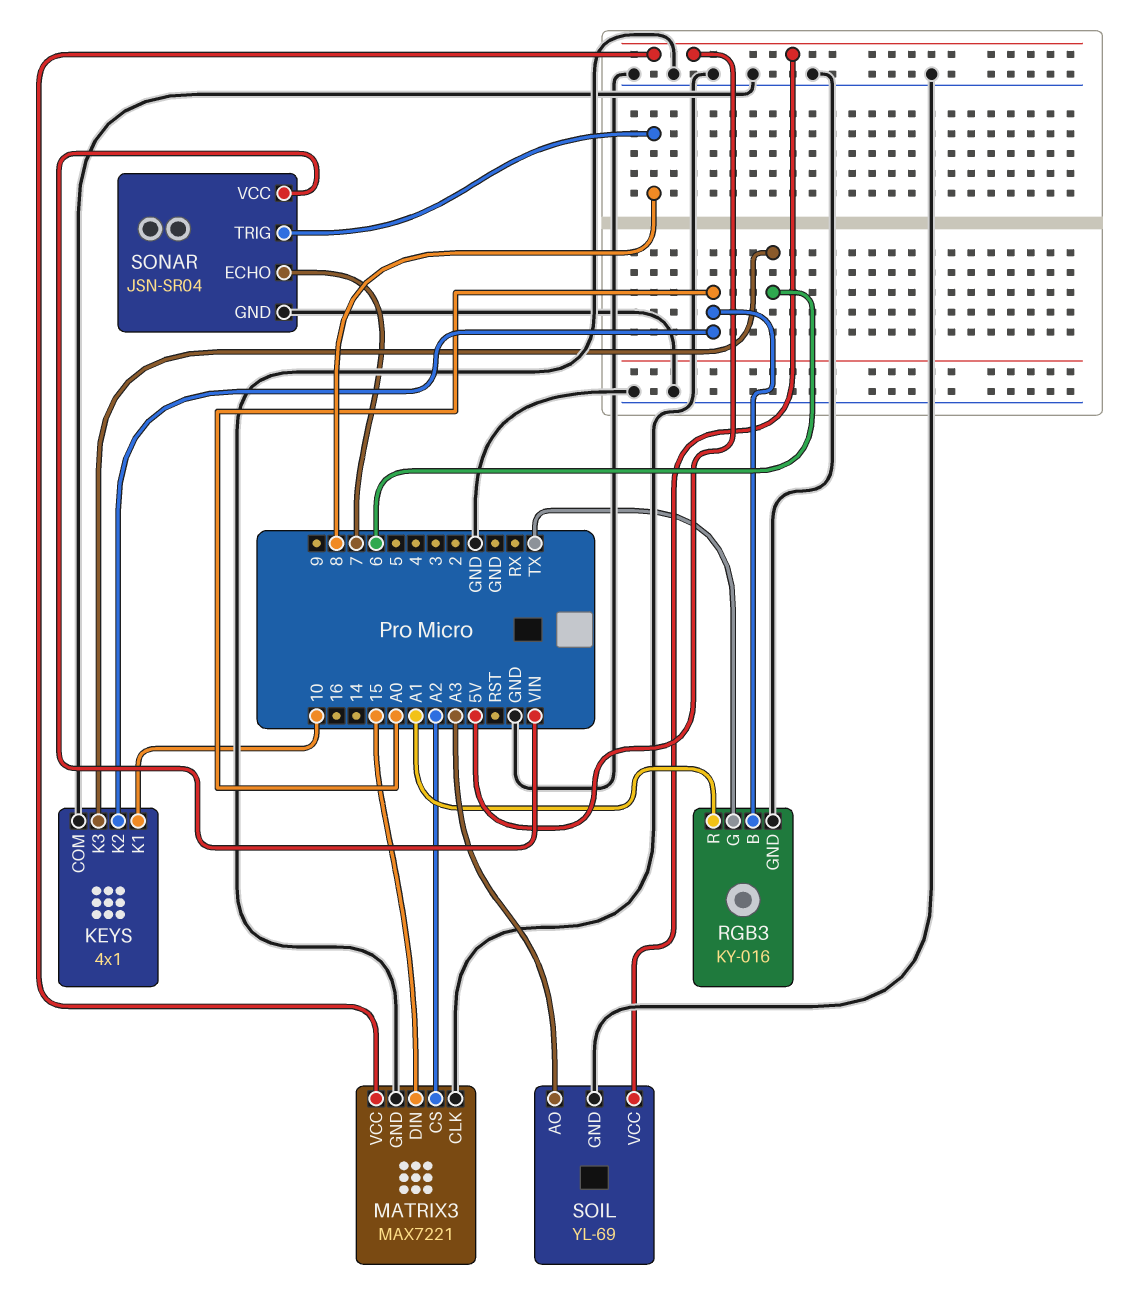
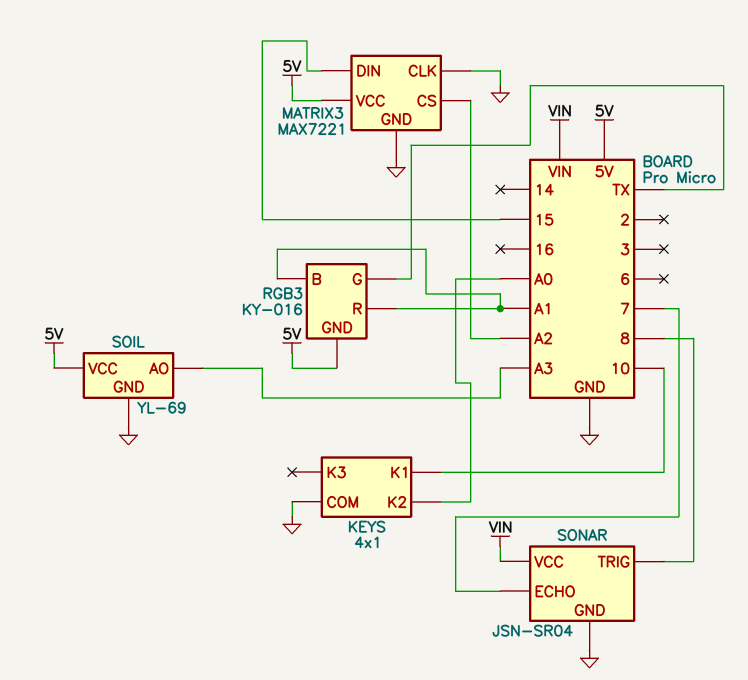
KEYS pin K3: 6 -> none
RGB3 pin B: A0 -> A1
RGB3 pin GND: GND -> 5V

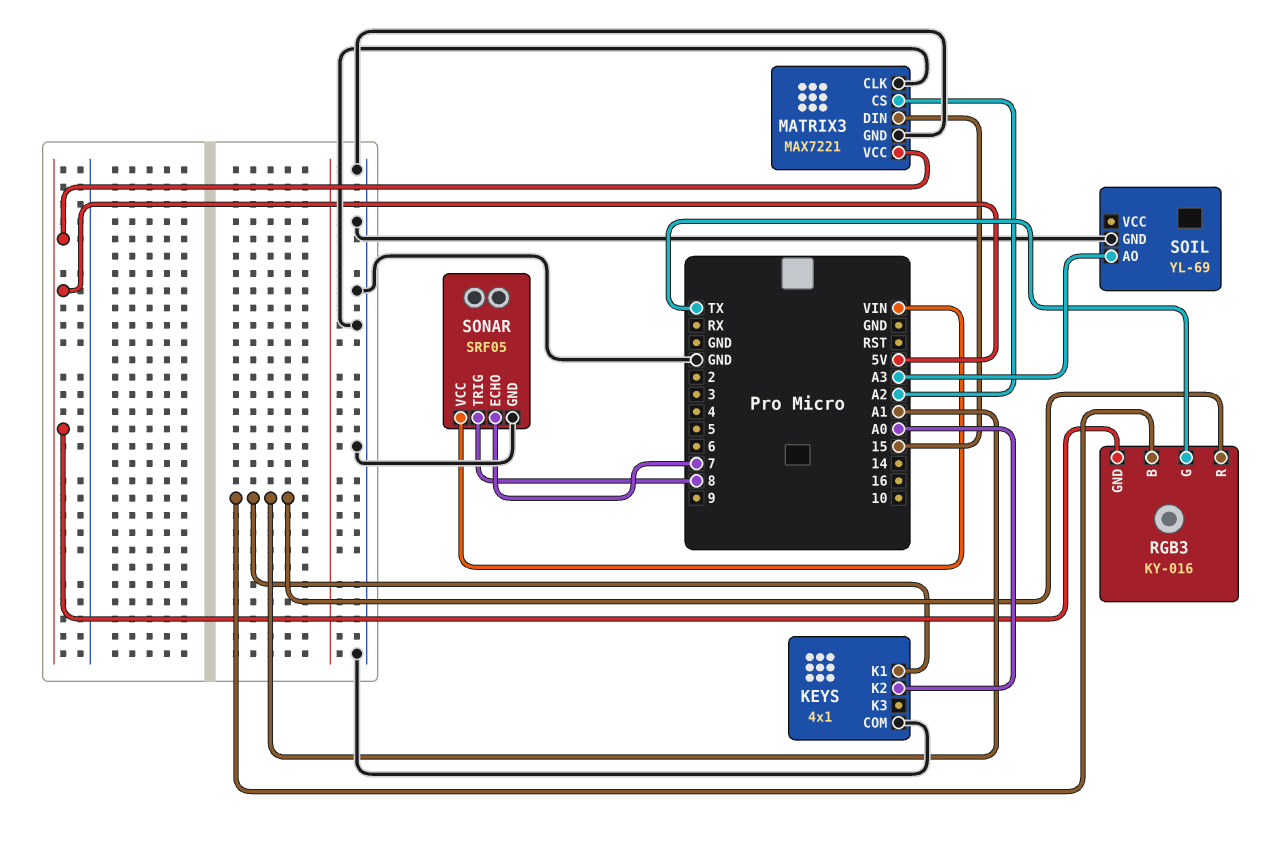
KEYS pin K1: 10 -> A1
SOIL pin VCC: 5V -> none
SONAR: JSN-SR04 -> SRF05

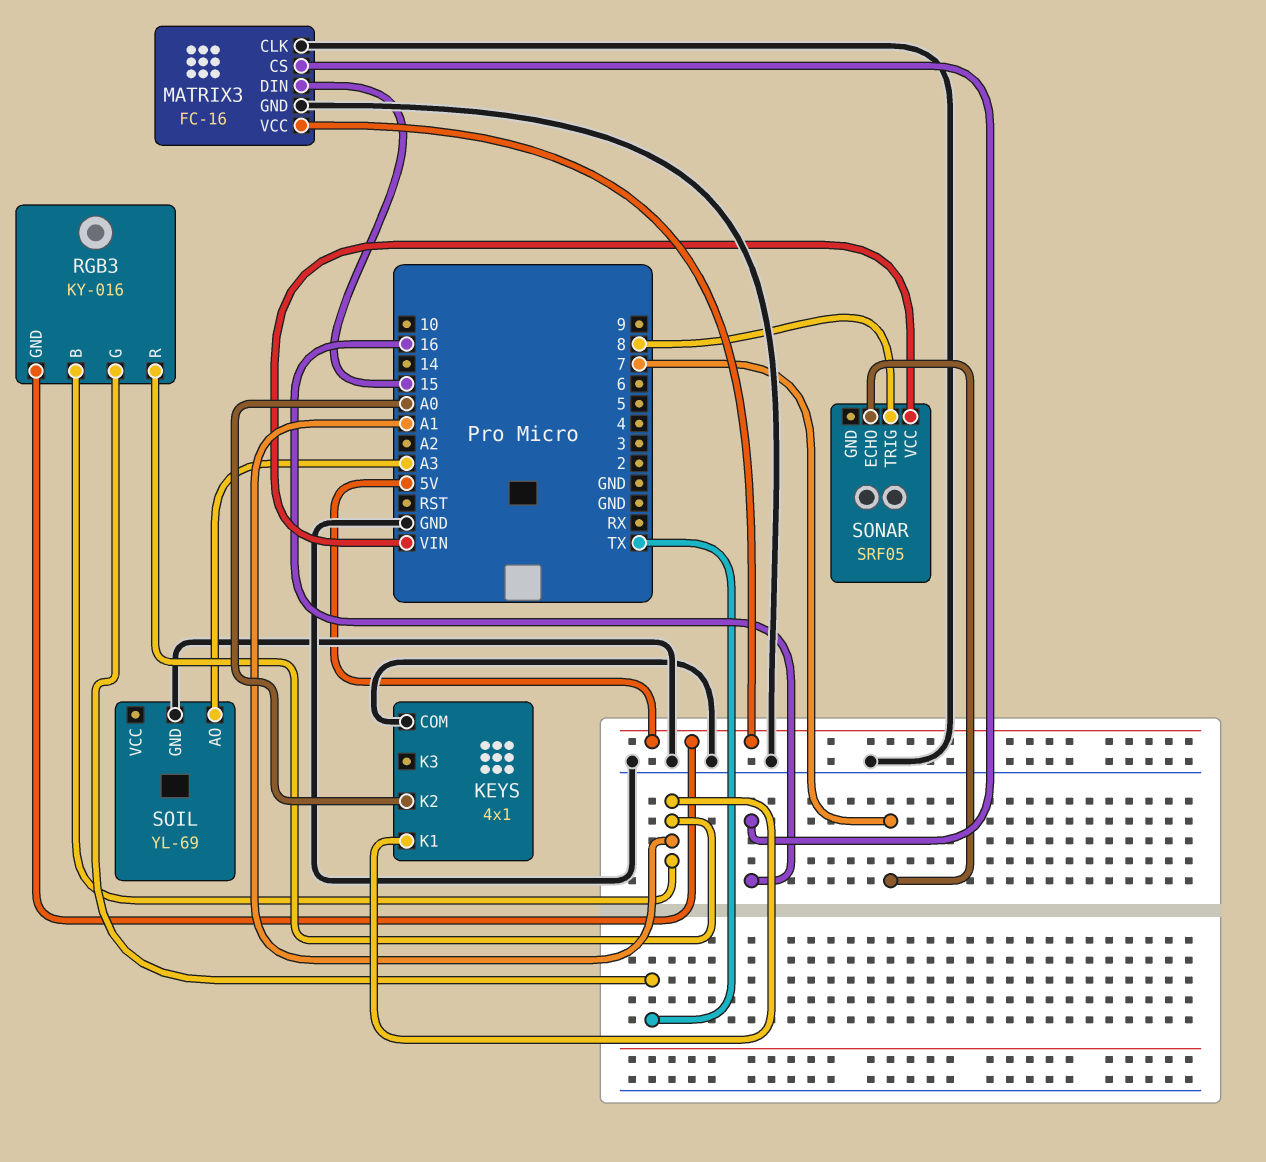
MATRIX3: MAX7221 -> FC-16
MATRIX3 pin CS: A2 -> 16
SONAR pin GND: GND -> none

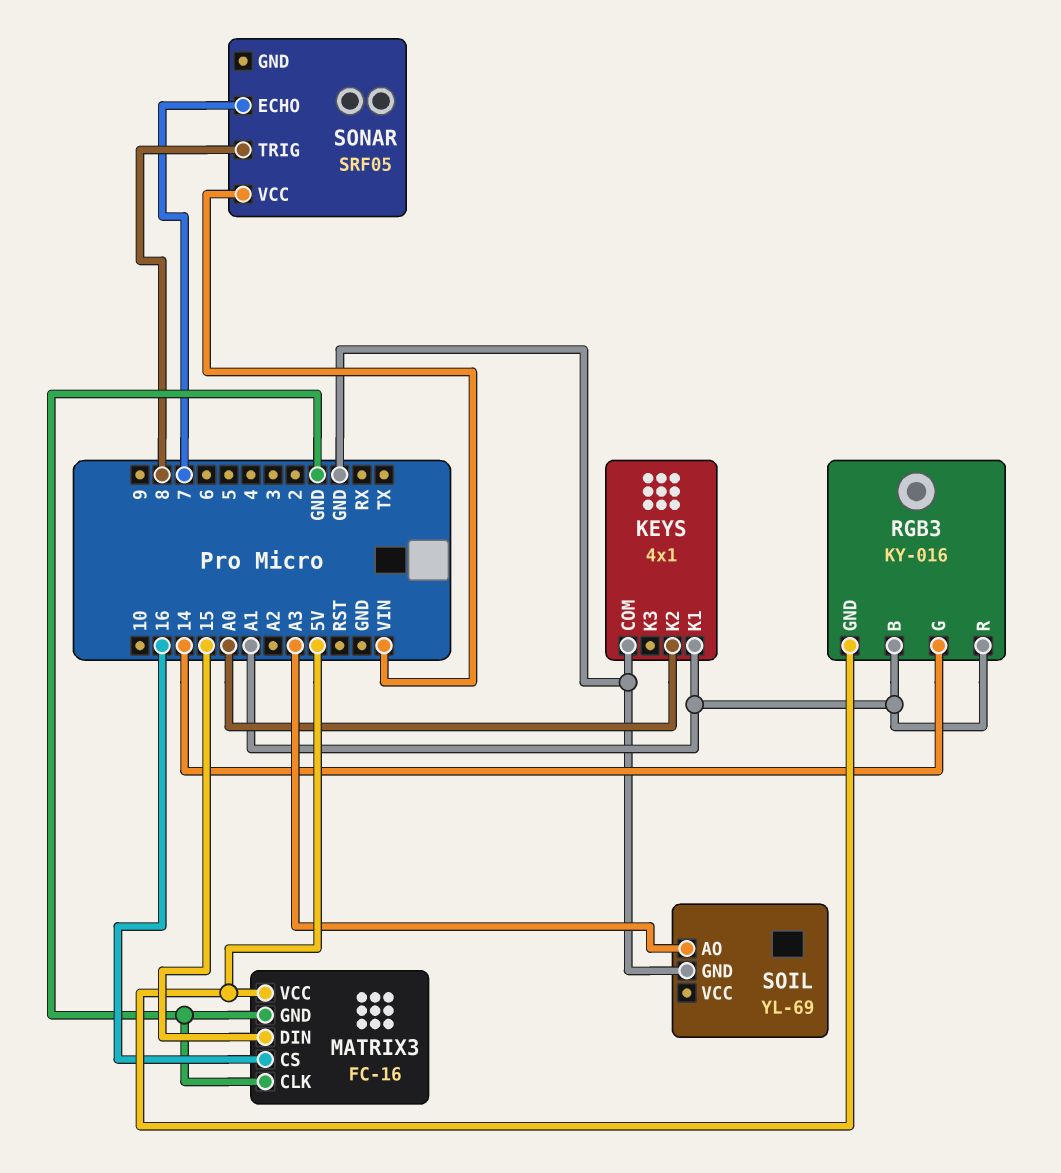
RGB3 pin G: TX -> 14

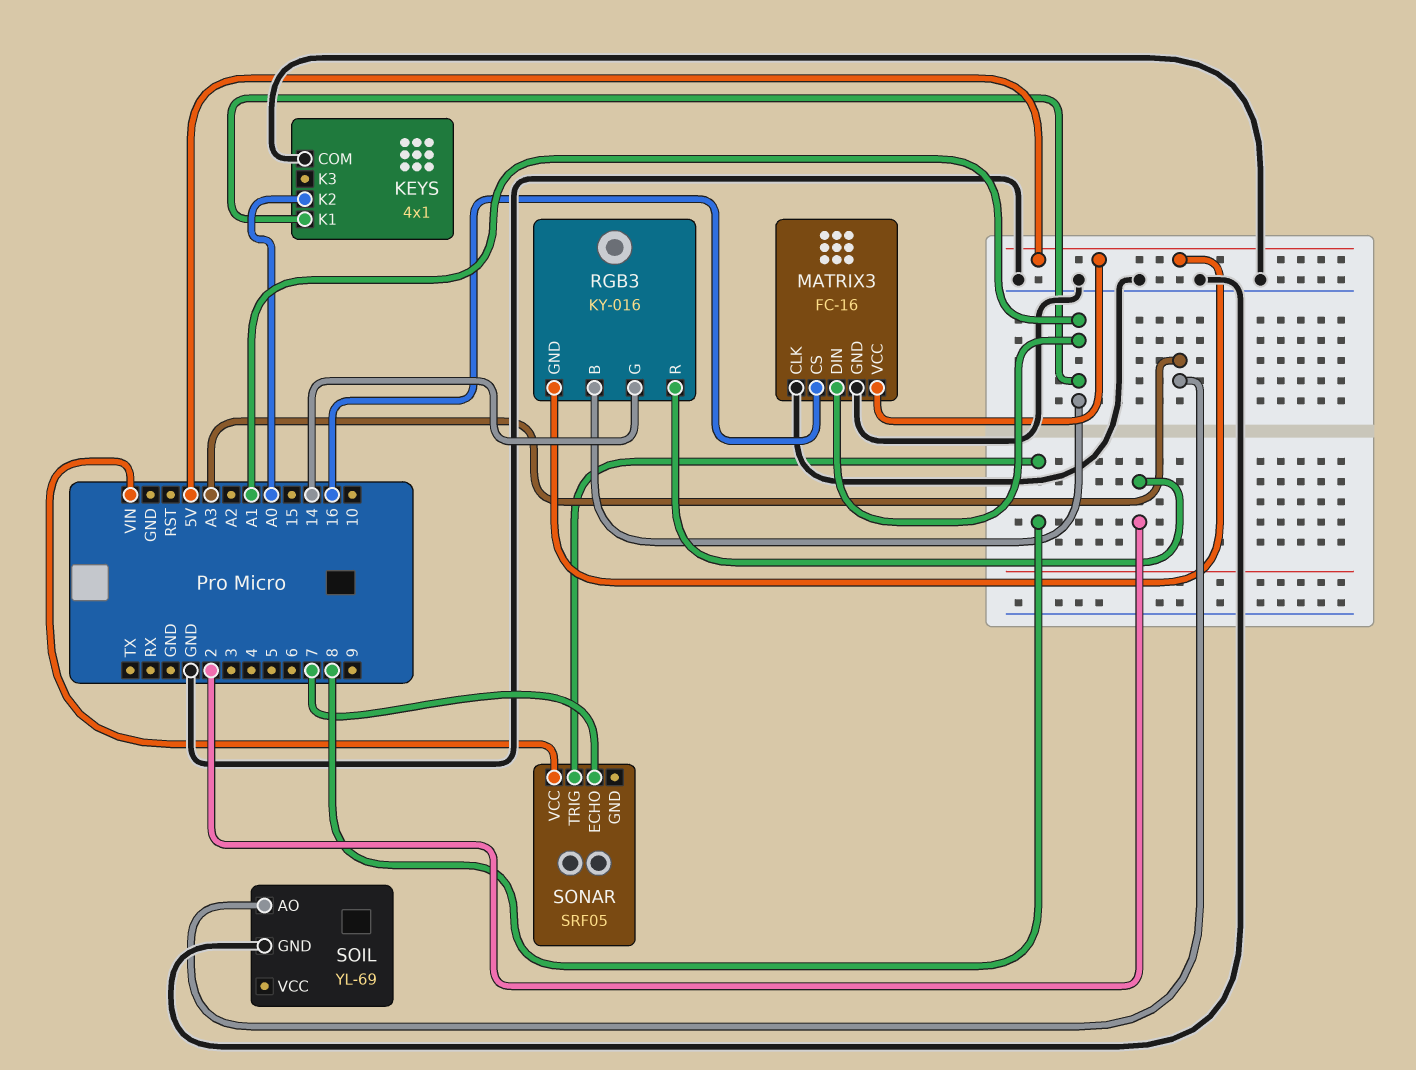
MATRIX3 pin DIN: 15 -> A1
RGB3 pin R: A1 -> 2

